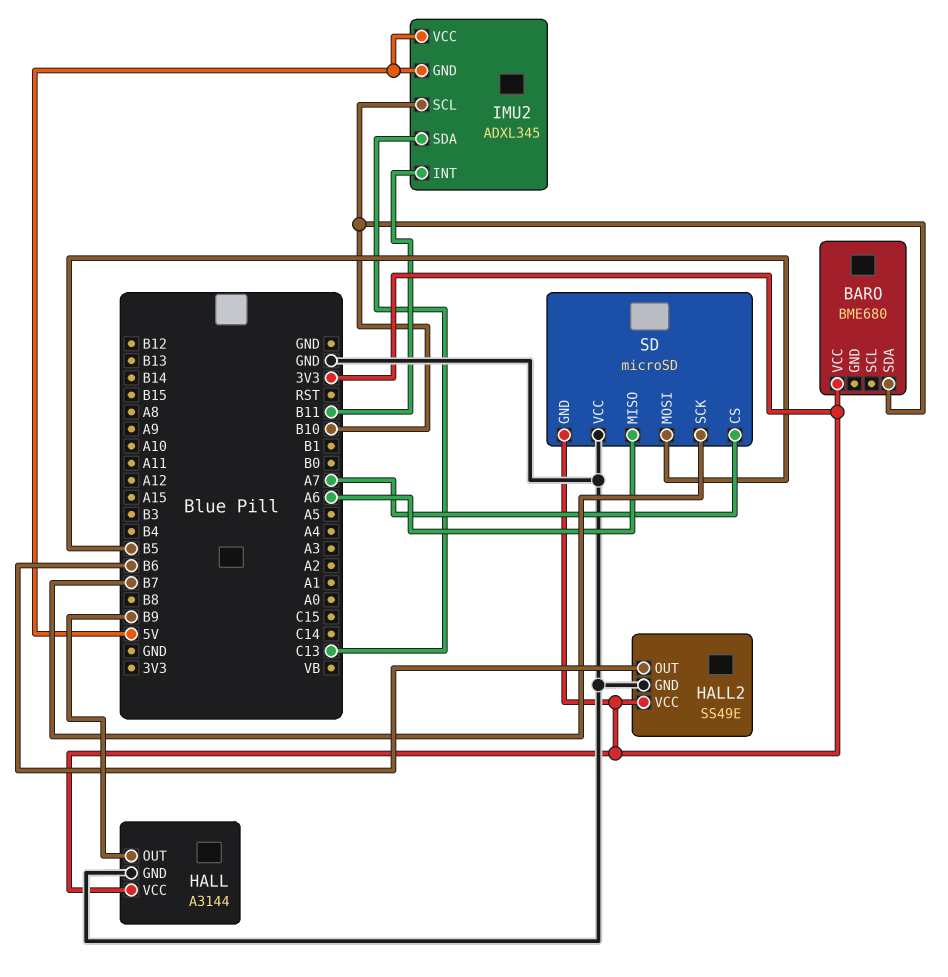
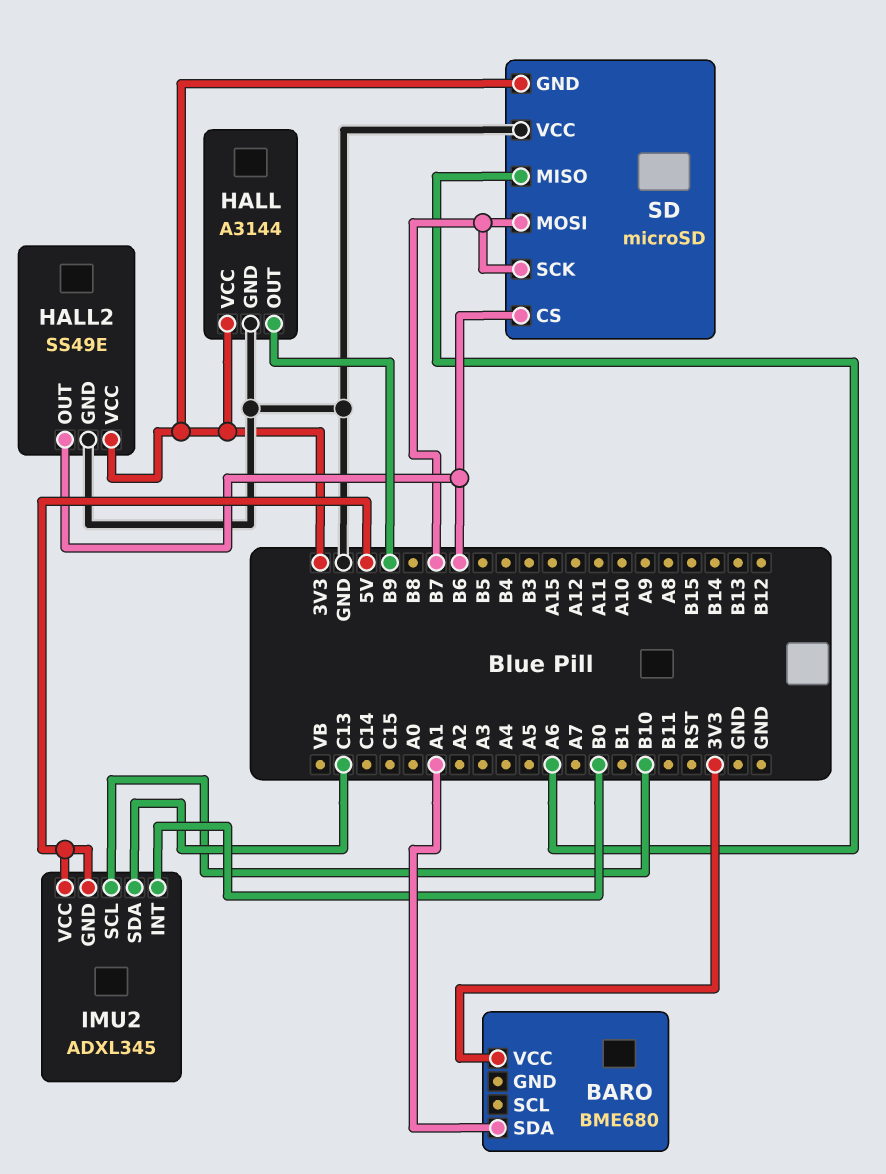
BARO pin SDA: B10 -> A1
IMU2 pin INT: B11 -> B0
SD pin CS: A7 -> B6
SD pin MOSI: B5 -> B7

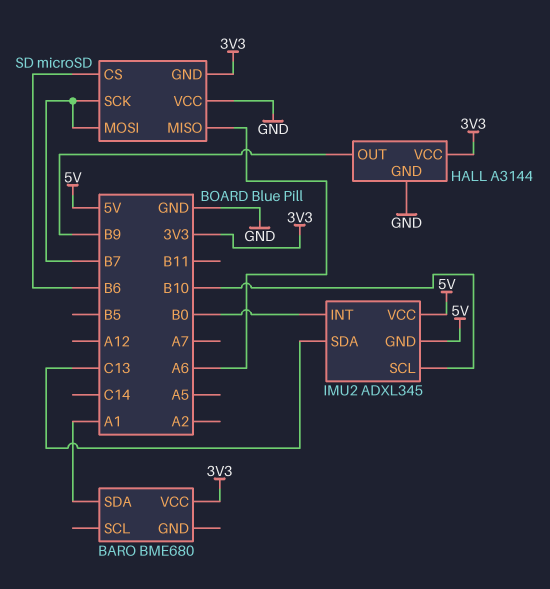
HALL2: SS49E -> none
HALL2 pin GND: GND -> none
HALL2 pin OUT: B6 -> none
HALL2 pin VCC: 3V3 -> none

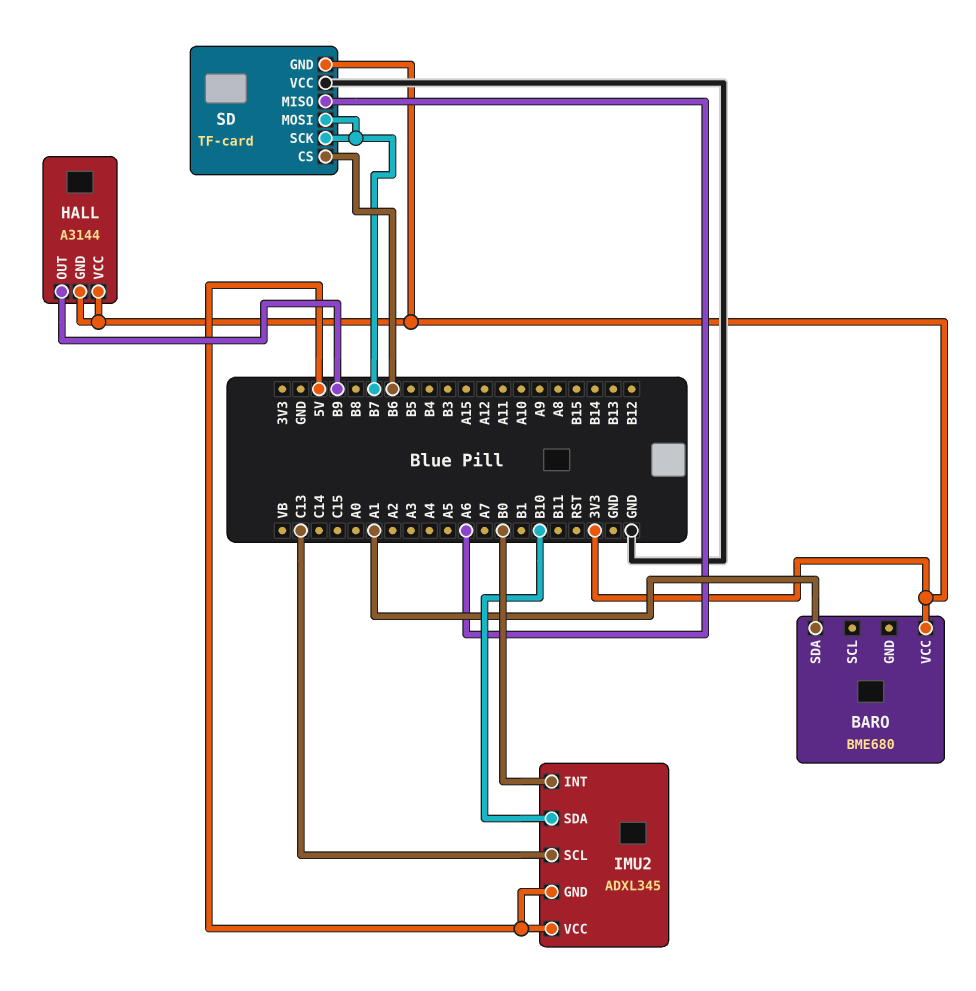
HALL pin GND: GND -> 3V3
IMU2 pin SCL: B10 -> C13
IMU2 pin SDA: C13 -> B10
SD: microSD -> TF-card

